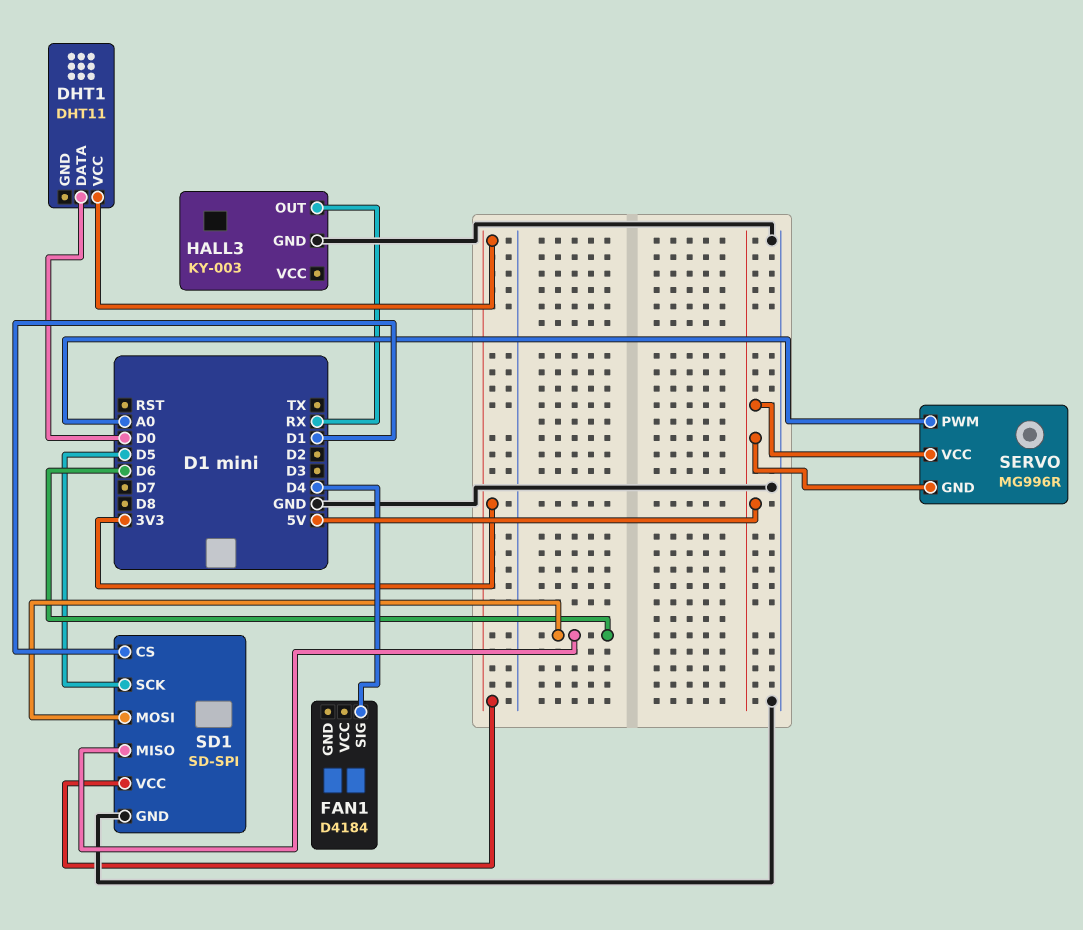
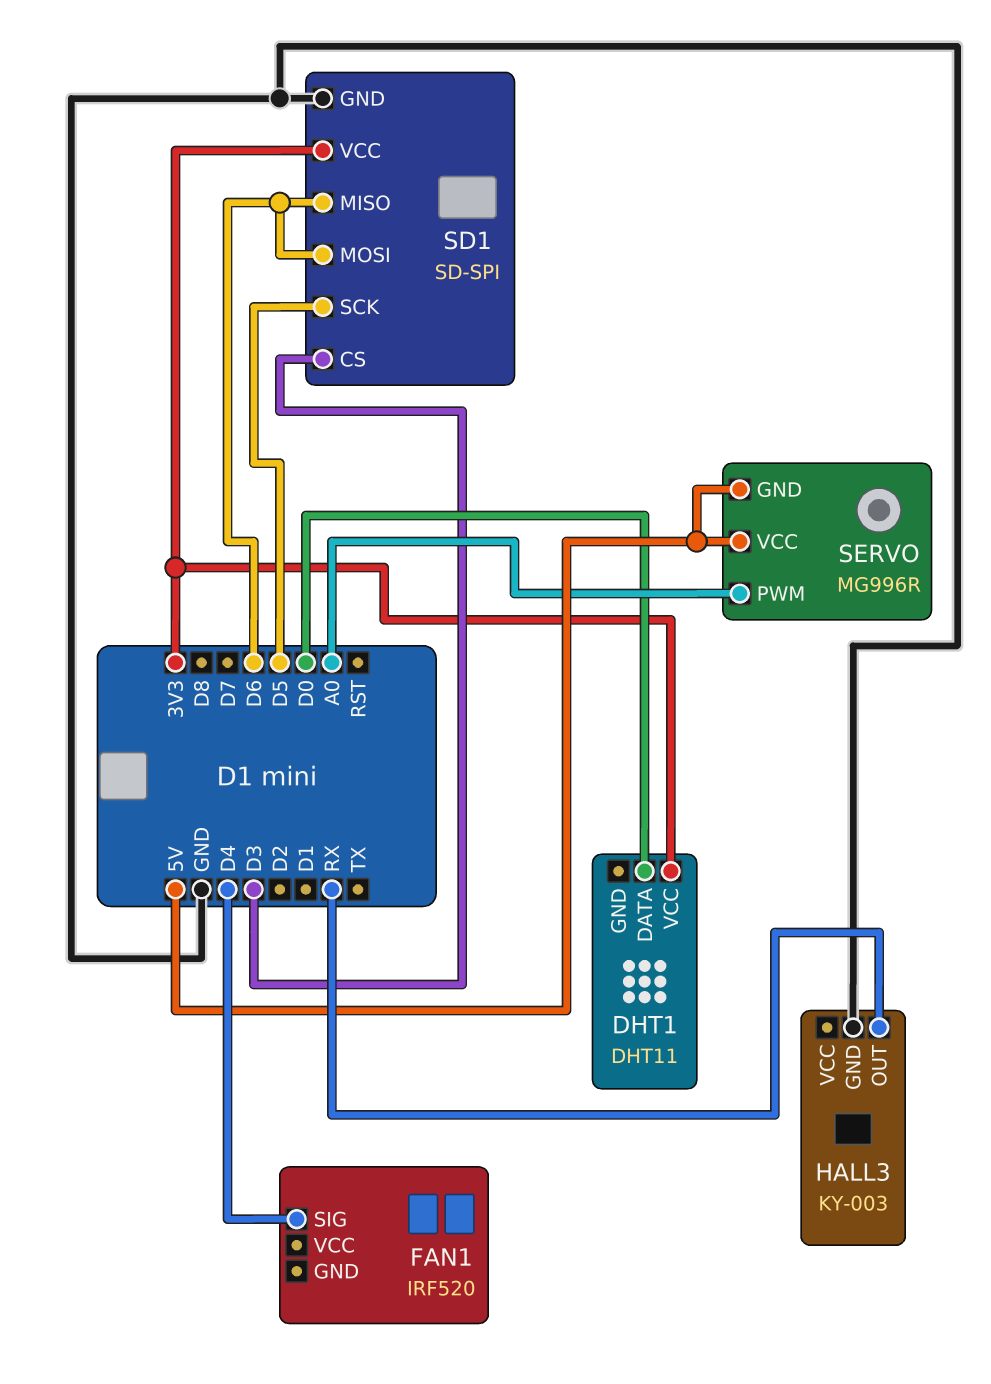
FAN1: D4184 -> IRF520
SD1 pin CS: D1 -> D3

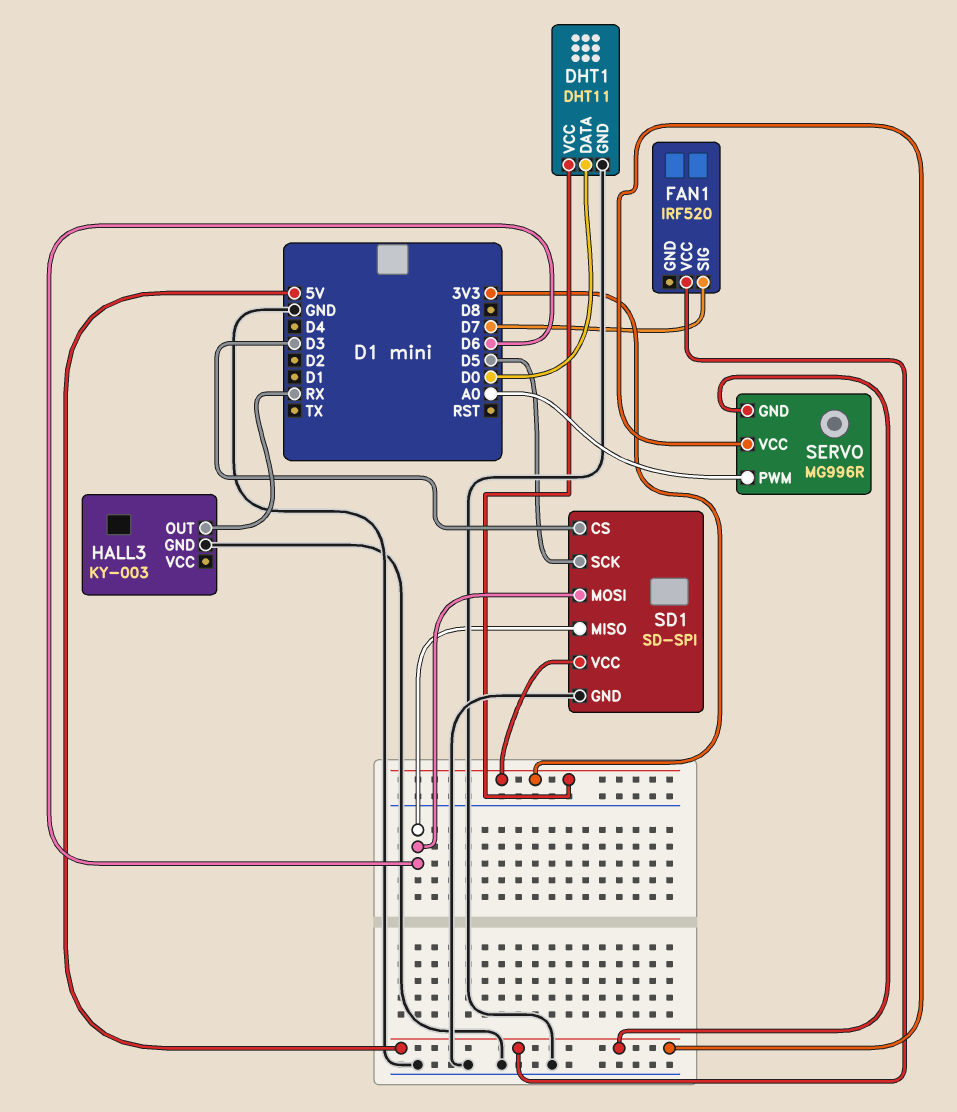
DHT1 pin GND: none -> GND
FAN1 pin SIG: D4 -> D7
FAN1 pin VCC: none -> 5V

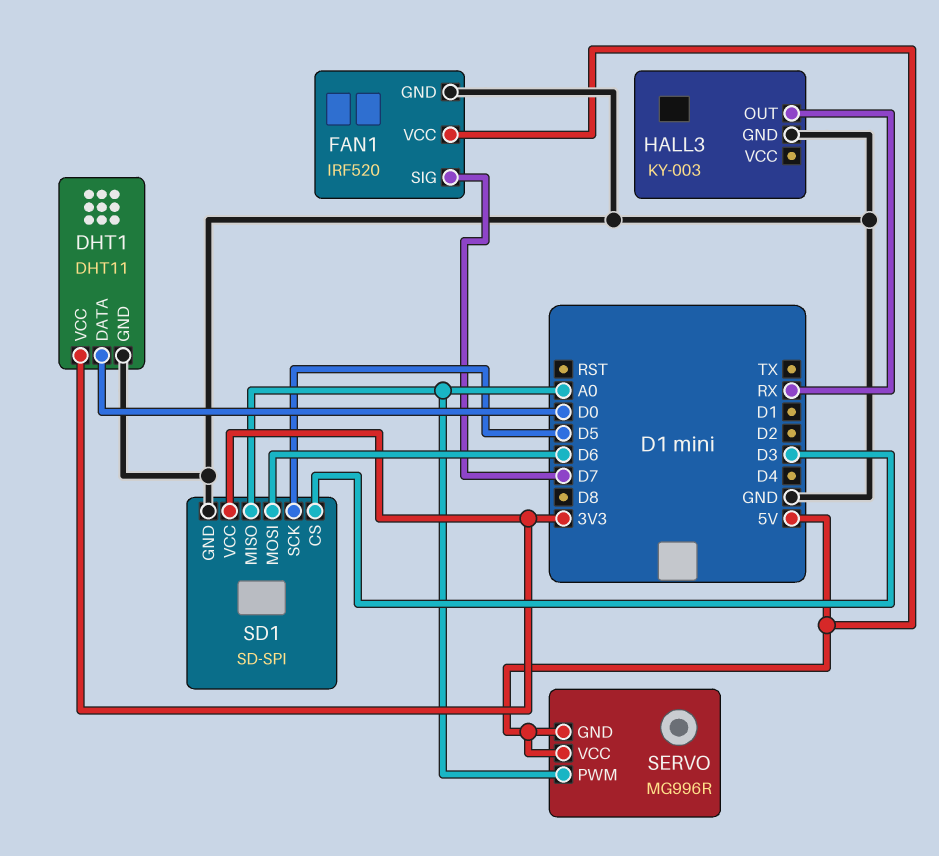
FAN1 pin GND: none -> GND
SD1 pin MISO: D6 -> A0

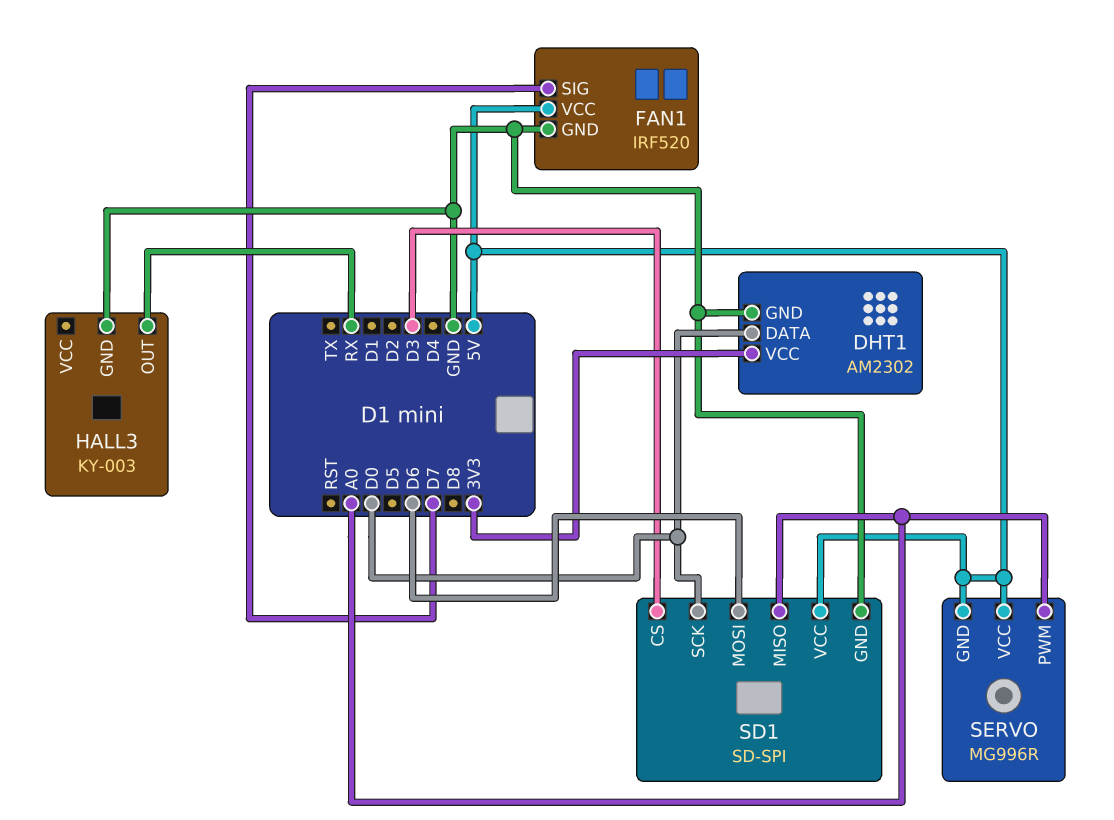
DHT1: DHT11 -> AM2302
SD1 pin SCK: D5 -> D0
SD1 pin VCC: 3V3 -> 5V

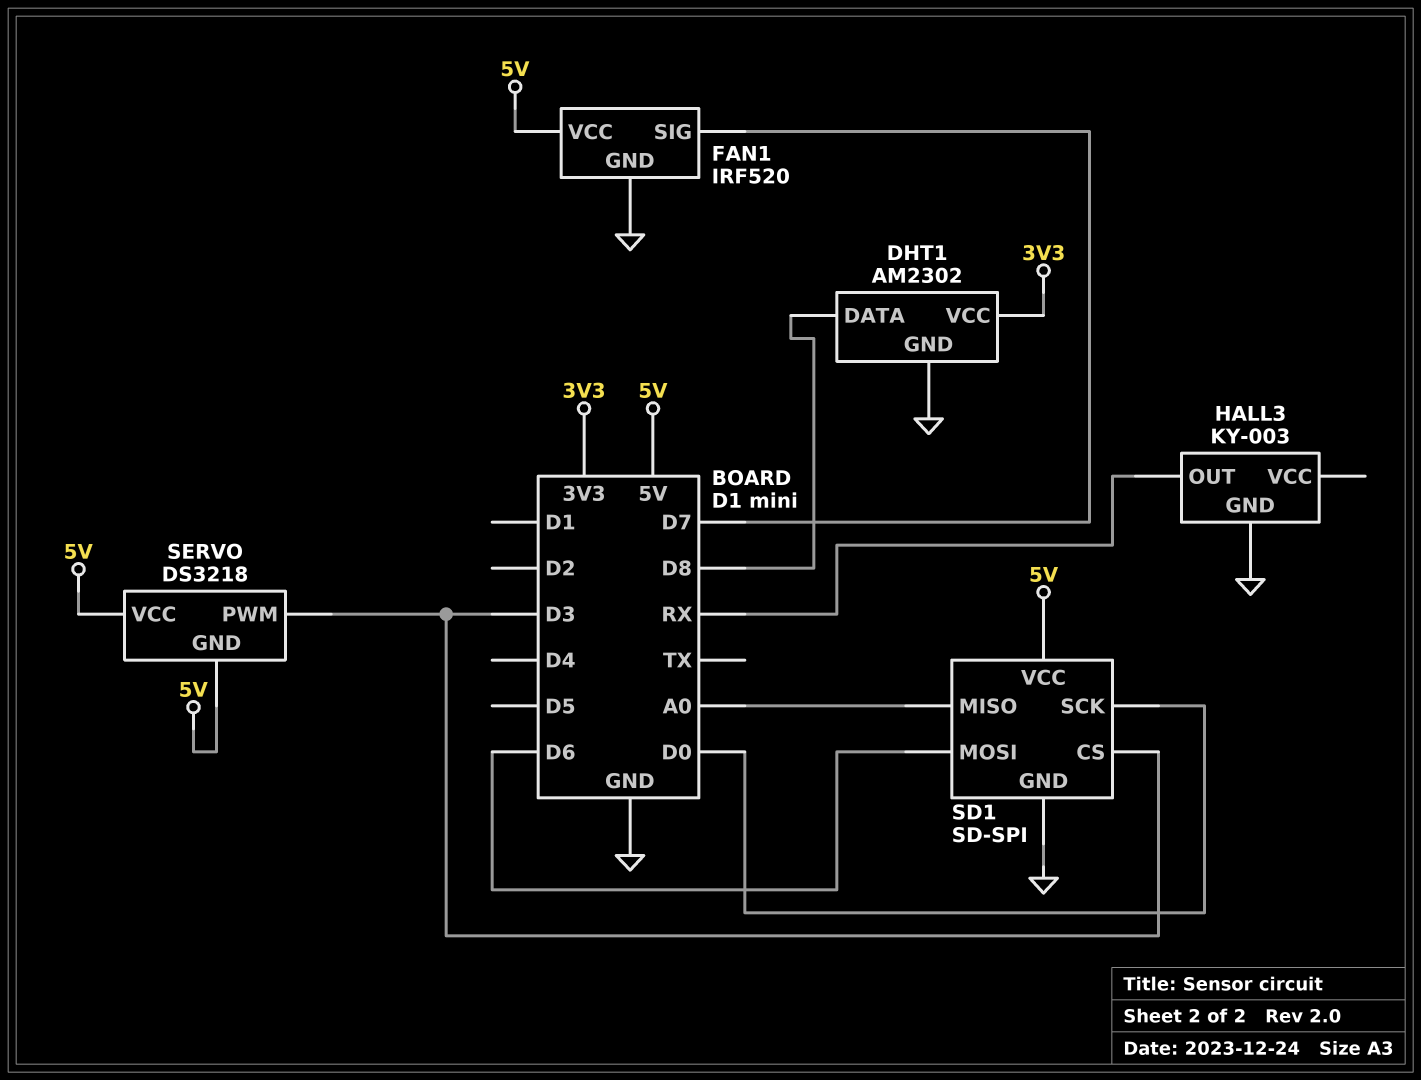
DHT1 pin DATA: D0 -> D8
SERVO: MG996R -> DS3218
SERVO pin PWM: A0 -> D3

